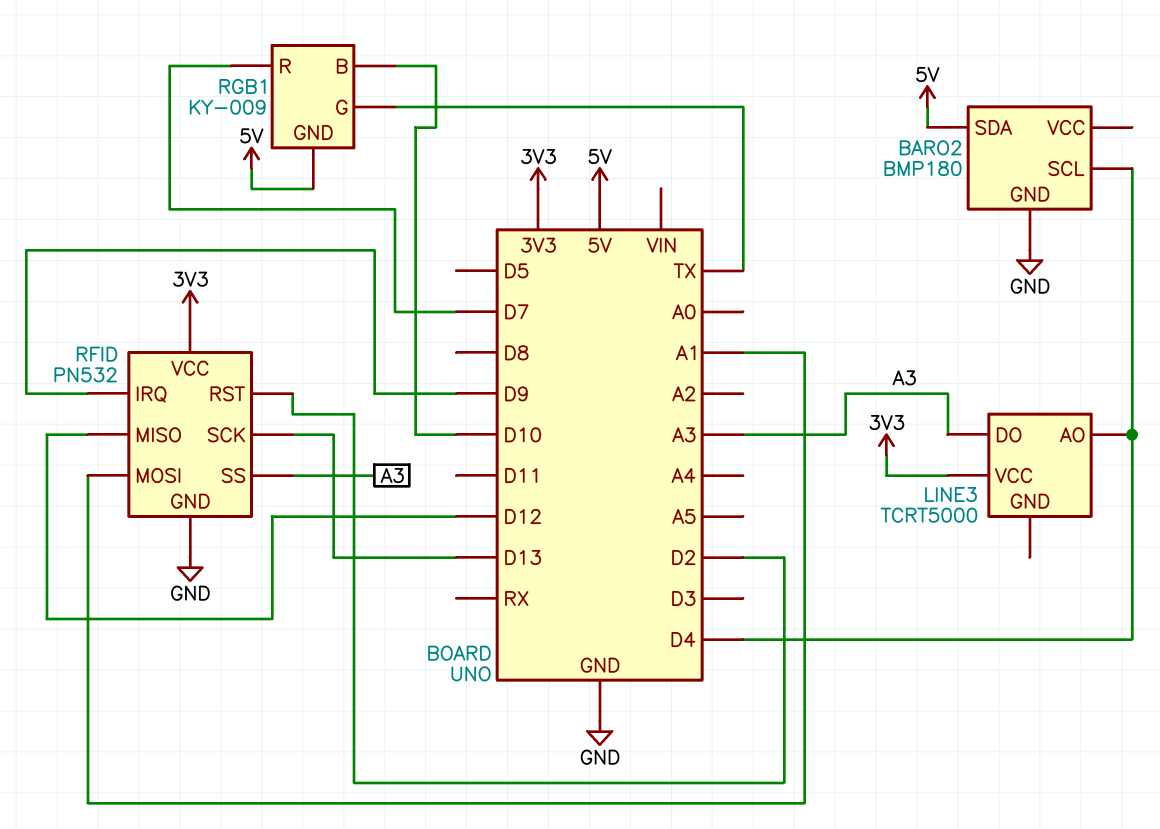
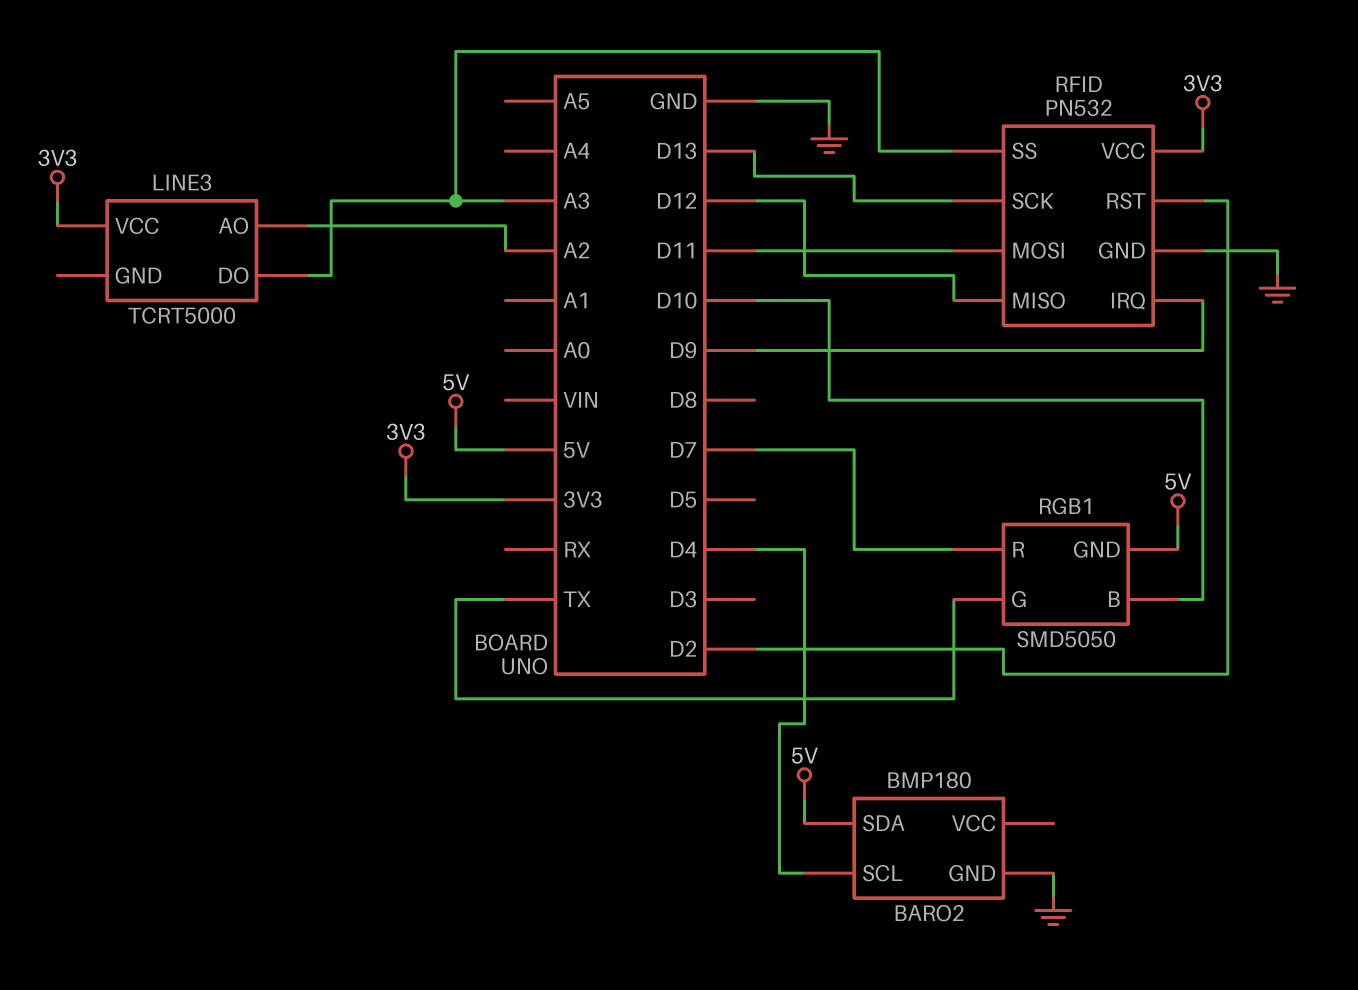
LINE3 pin AO: D4 -> A2
RFID pin MOSI: A1 -> D11
RGB1: KY-009 -> SMD5050

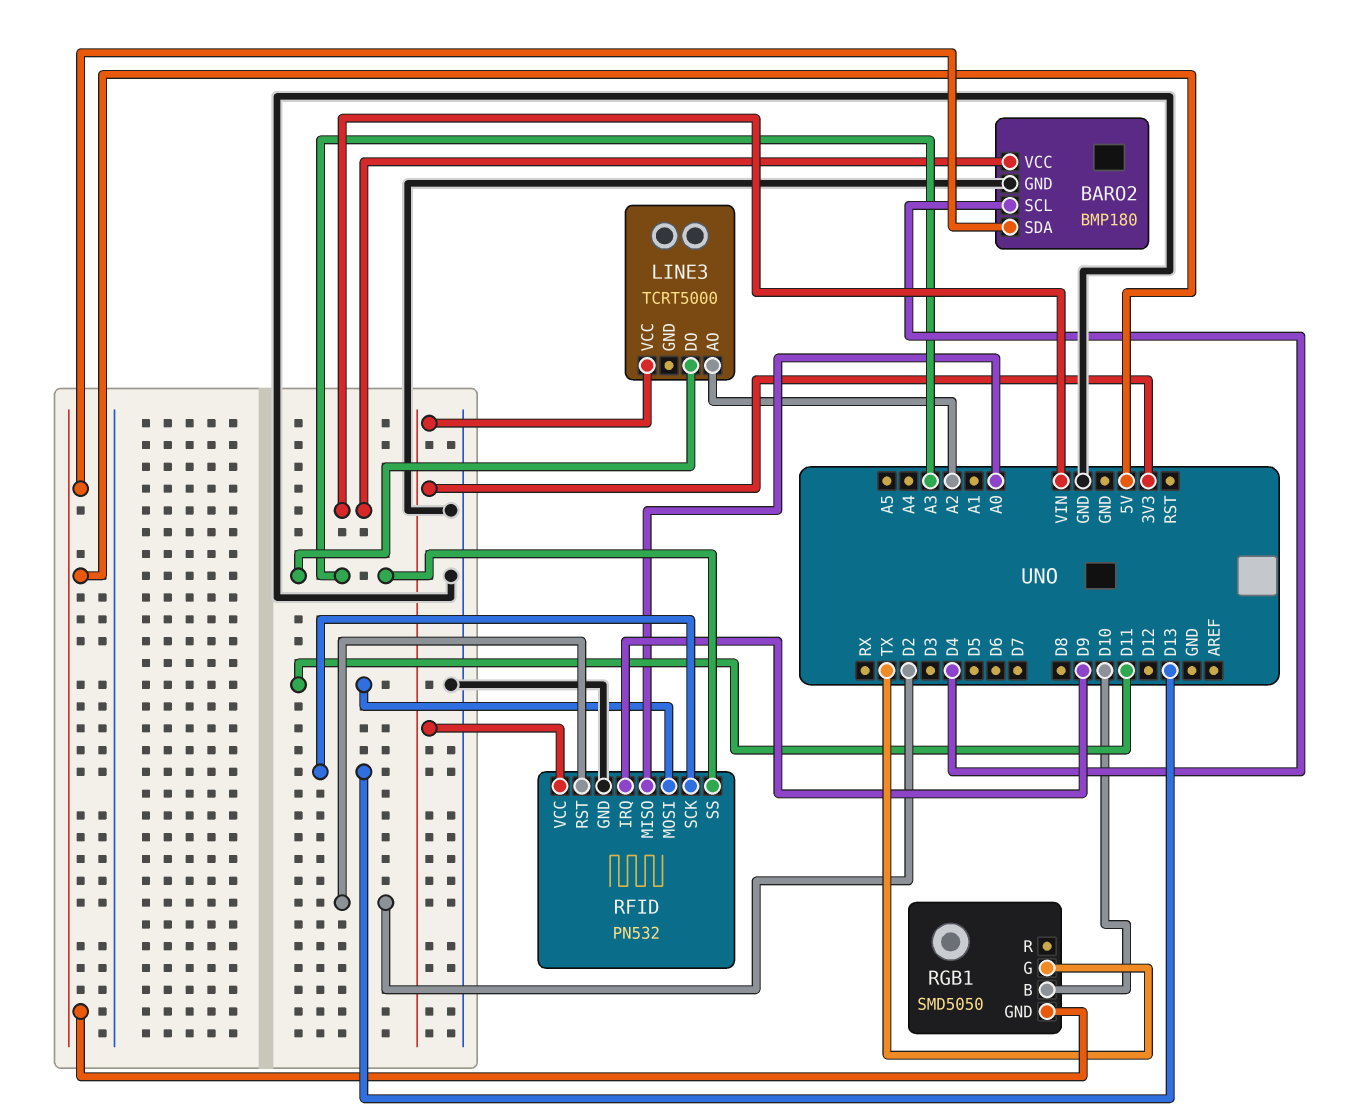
BARO2 pin VCC: none -> VIN
RFID pin MISO: D12 -> A0
RGB1 pin R: D7 -> none

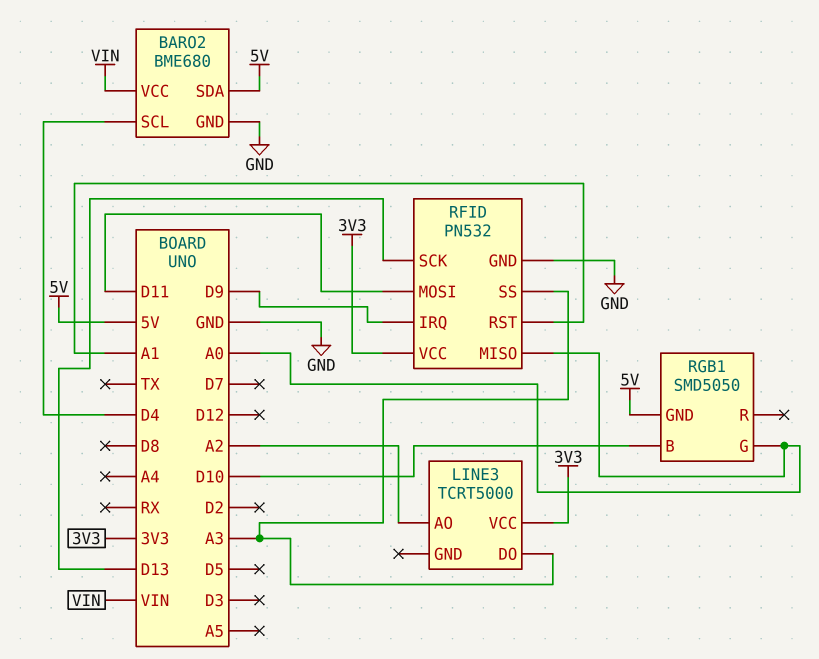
BARO2: BMP180 -> BME680
RFID pin RST: D2 -> A1
RGB1 pin G: TX -> A0

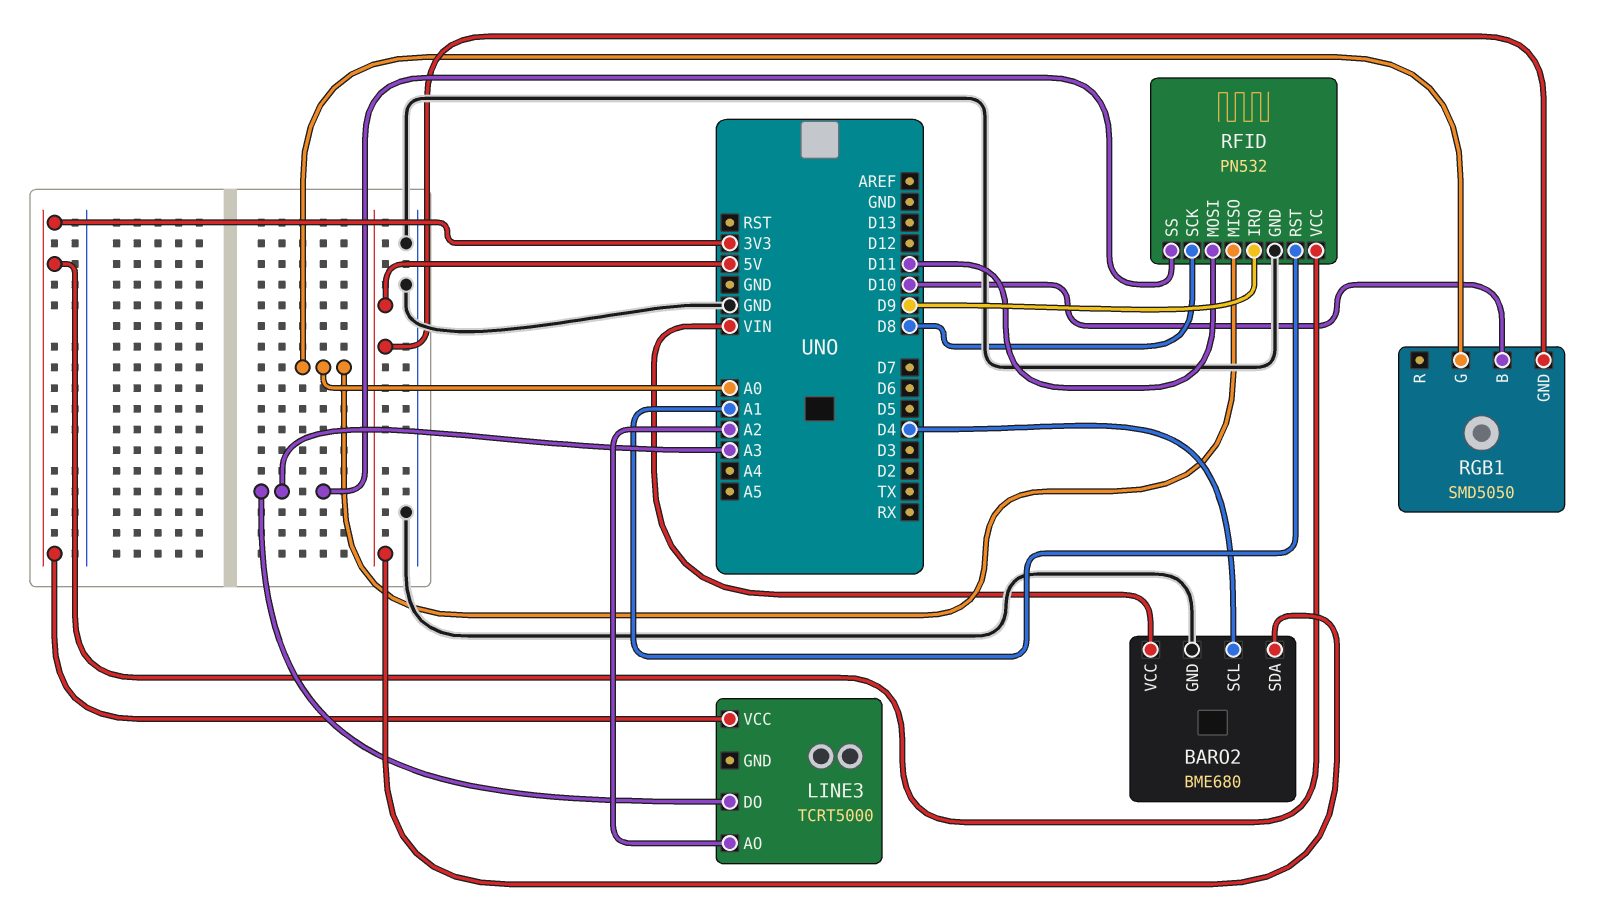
RFID pin SCK: D13 -> D8

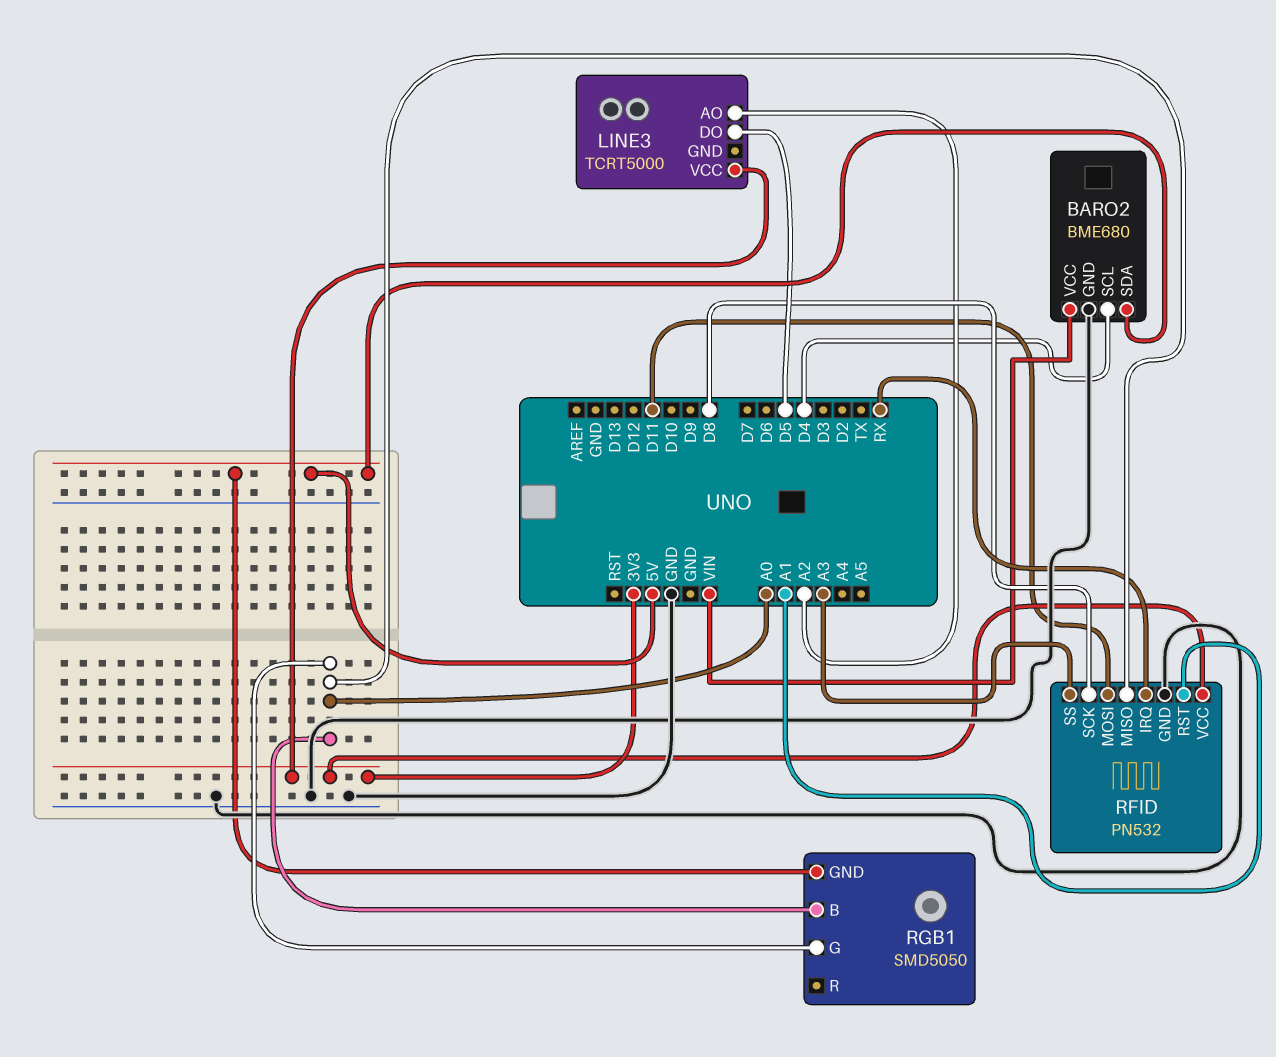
LINE3 pin DO: A3 -> D5
RFID pin IRQ: D9 -> RX
RGB1 pin B: D10 -> A0

